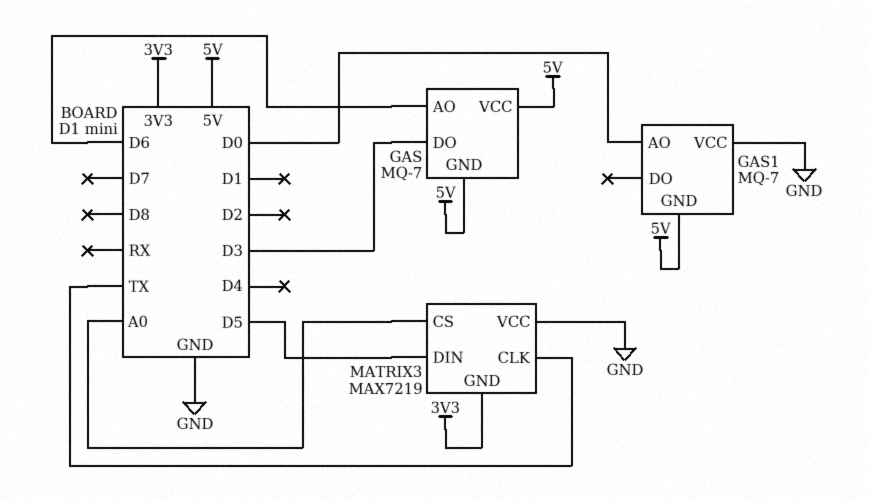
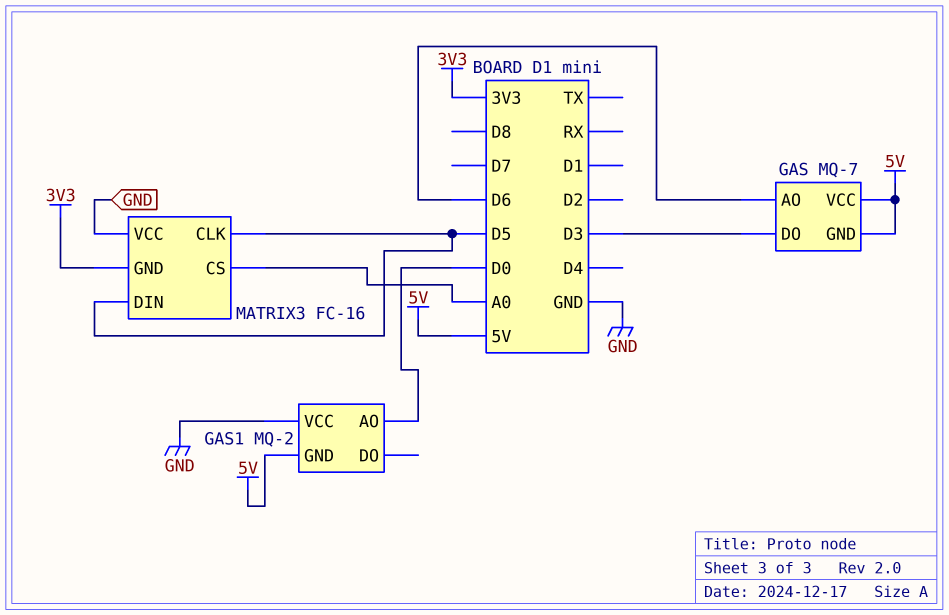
GAS1: MQ-7 -> MQ-2
MATRIX3: MAX7219 -> FC-16
MATRIX3 pin CLK: TX -> D5

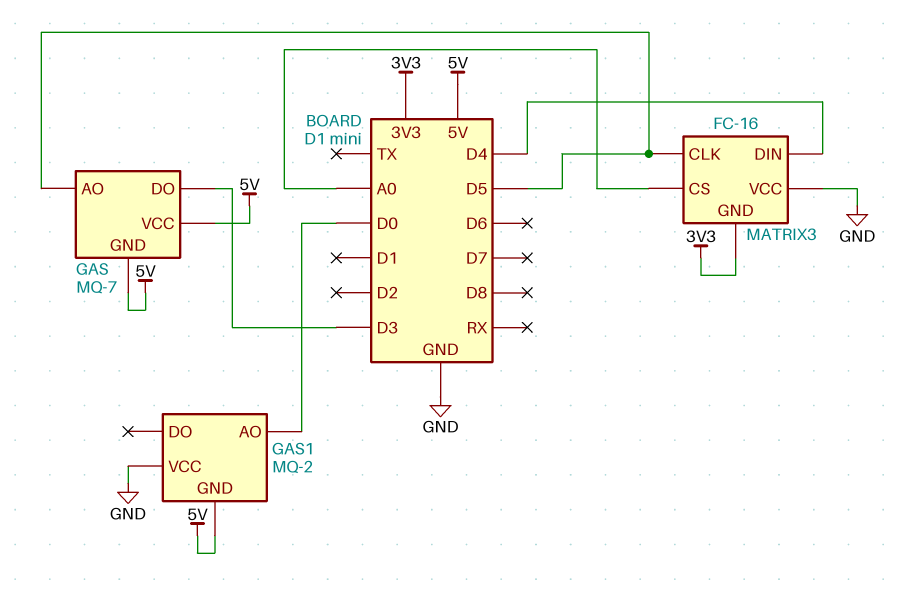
GAS pin AO: D6 -> D5
MATRIX3 pin DIN: D5 -> D4

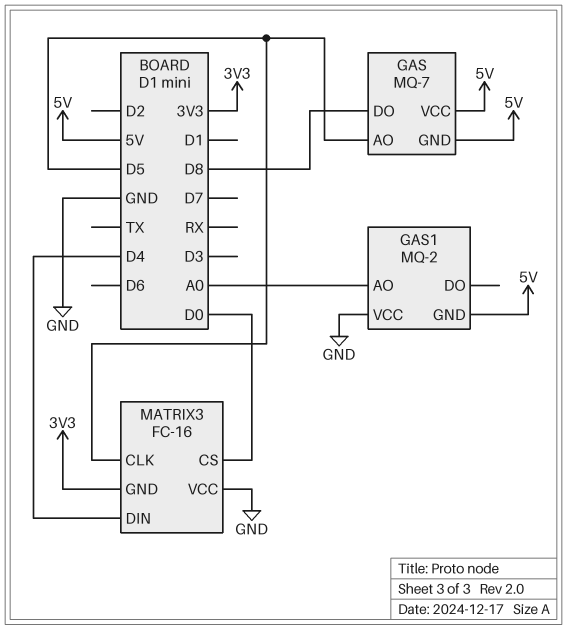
GAS pin DO: D3 -> D8
GAS1 pin AO: D0 -> A0
MATRIX3 pin CS: A0 -> D0

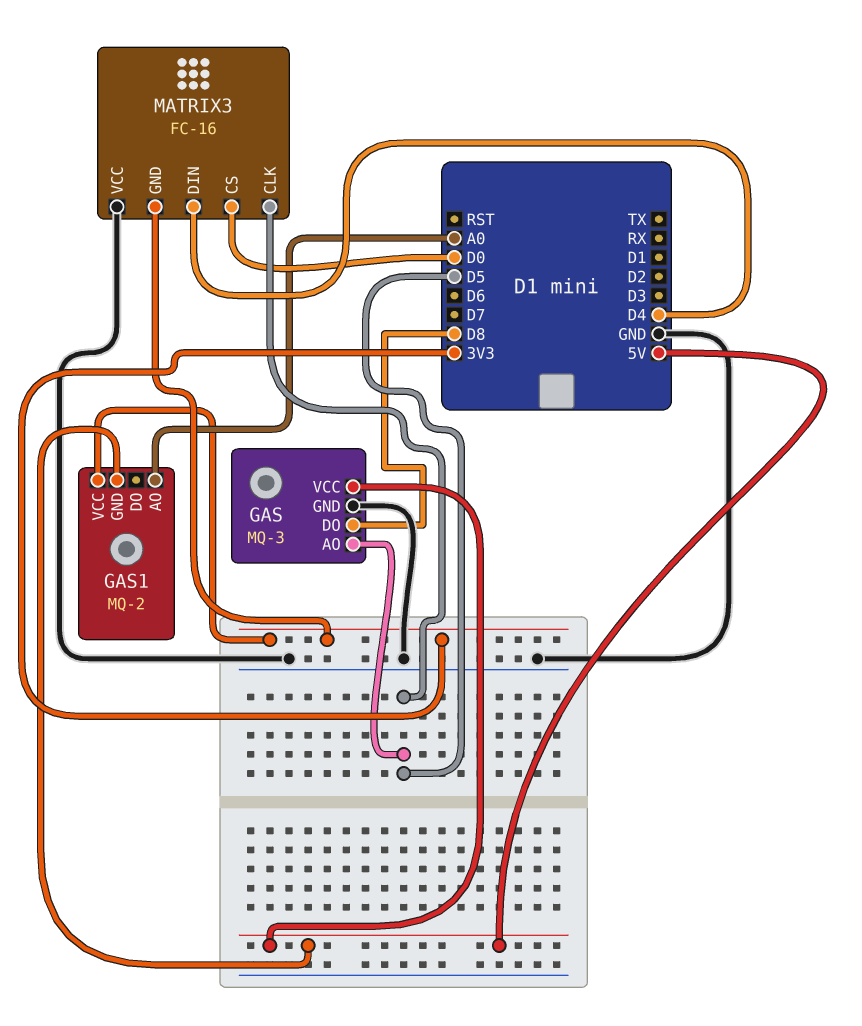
GAS: MQ-7 -> MQ-3
GAS pin GND: 5V -> GND
GAS1 pin VCC: GND -> 3V3

